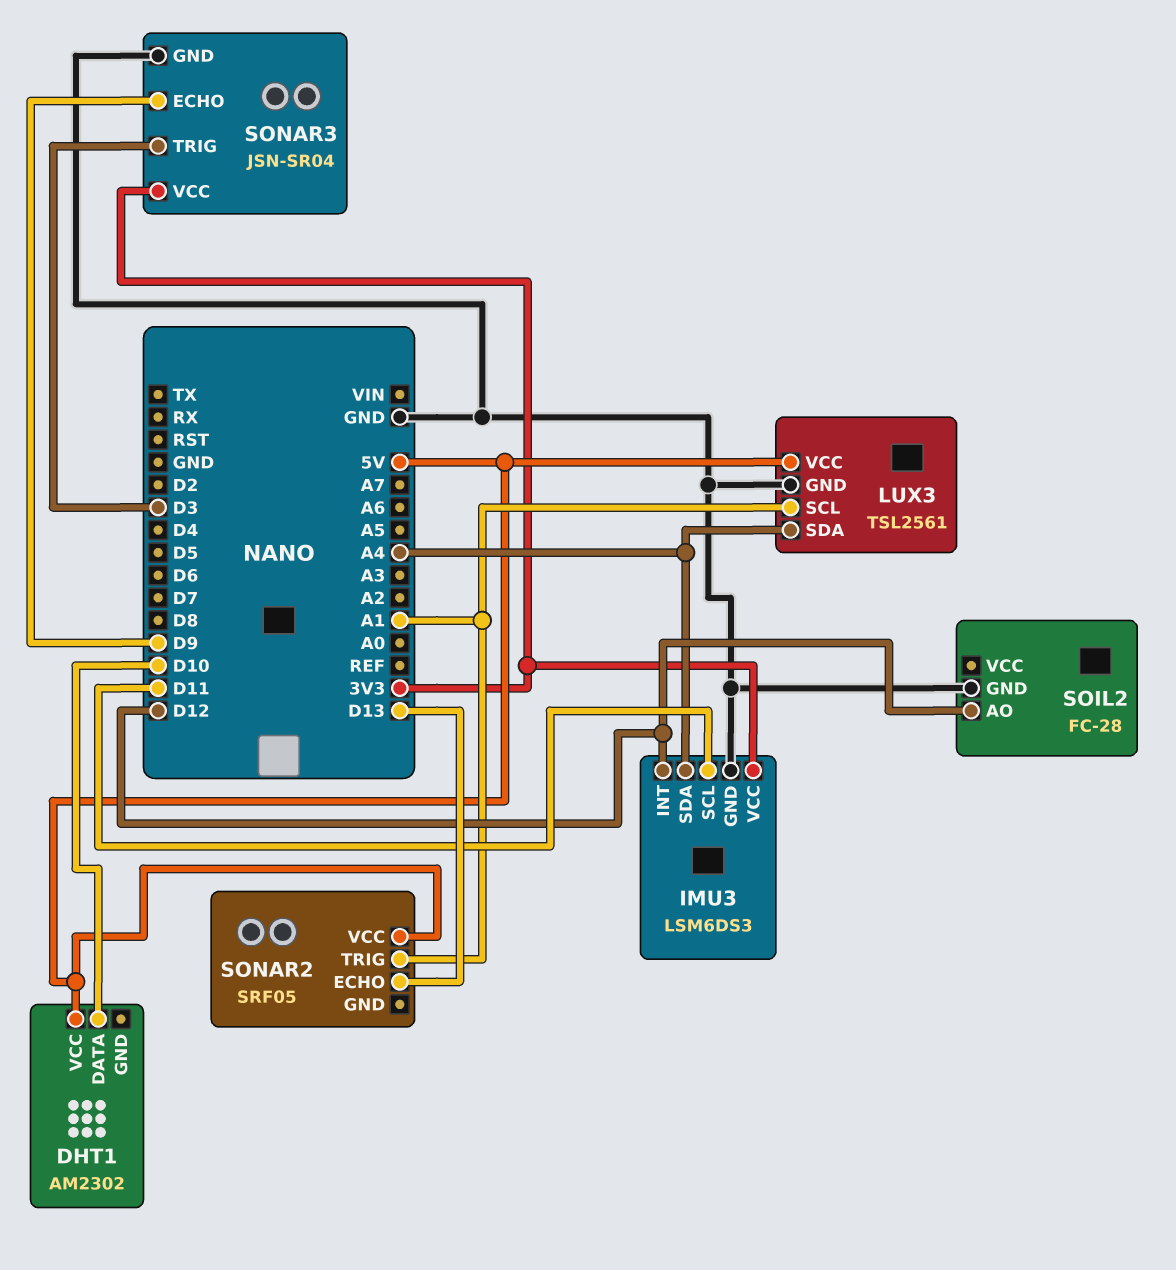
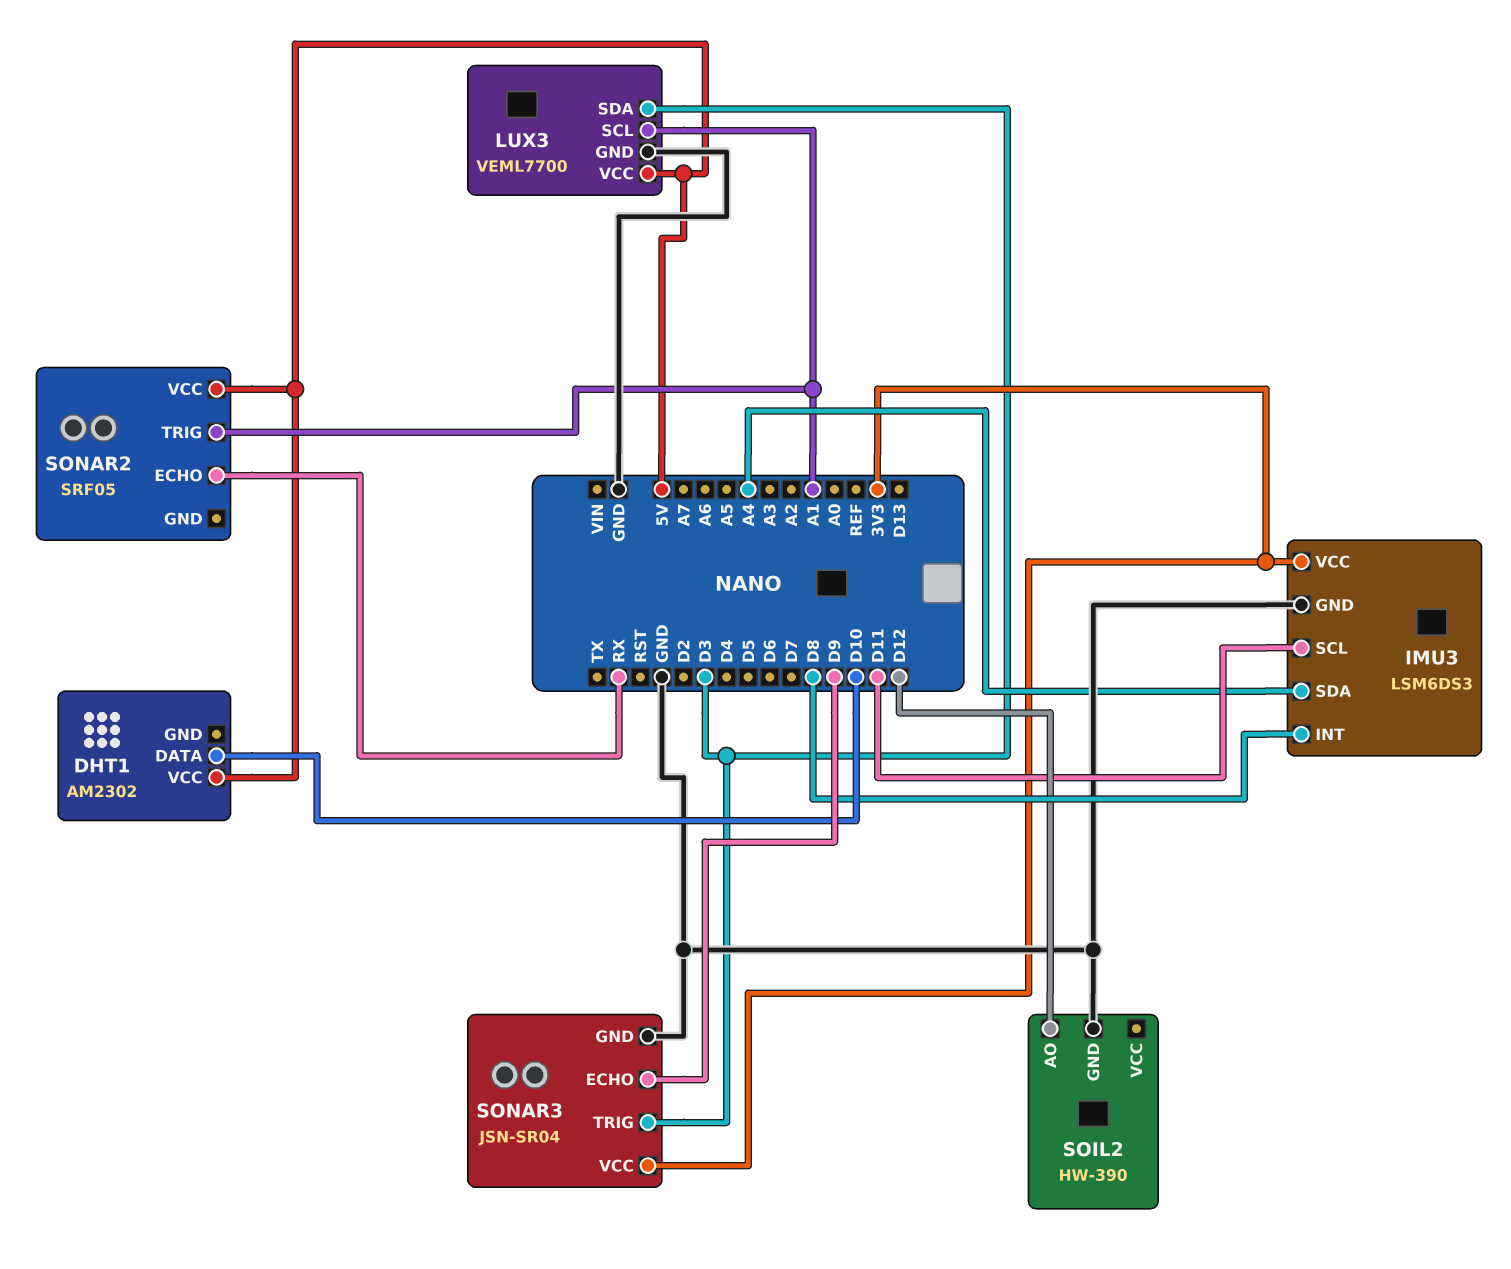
IMU3 pin INT: D12 -> D8
LUX3: TSL2561 -> VEML7700
LUX3 pin SDA: A4 -> D3
SOIL2: FC-28 -> HW-390
SONAR2 pin ECHO: D13 -> RX

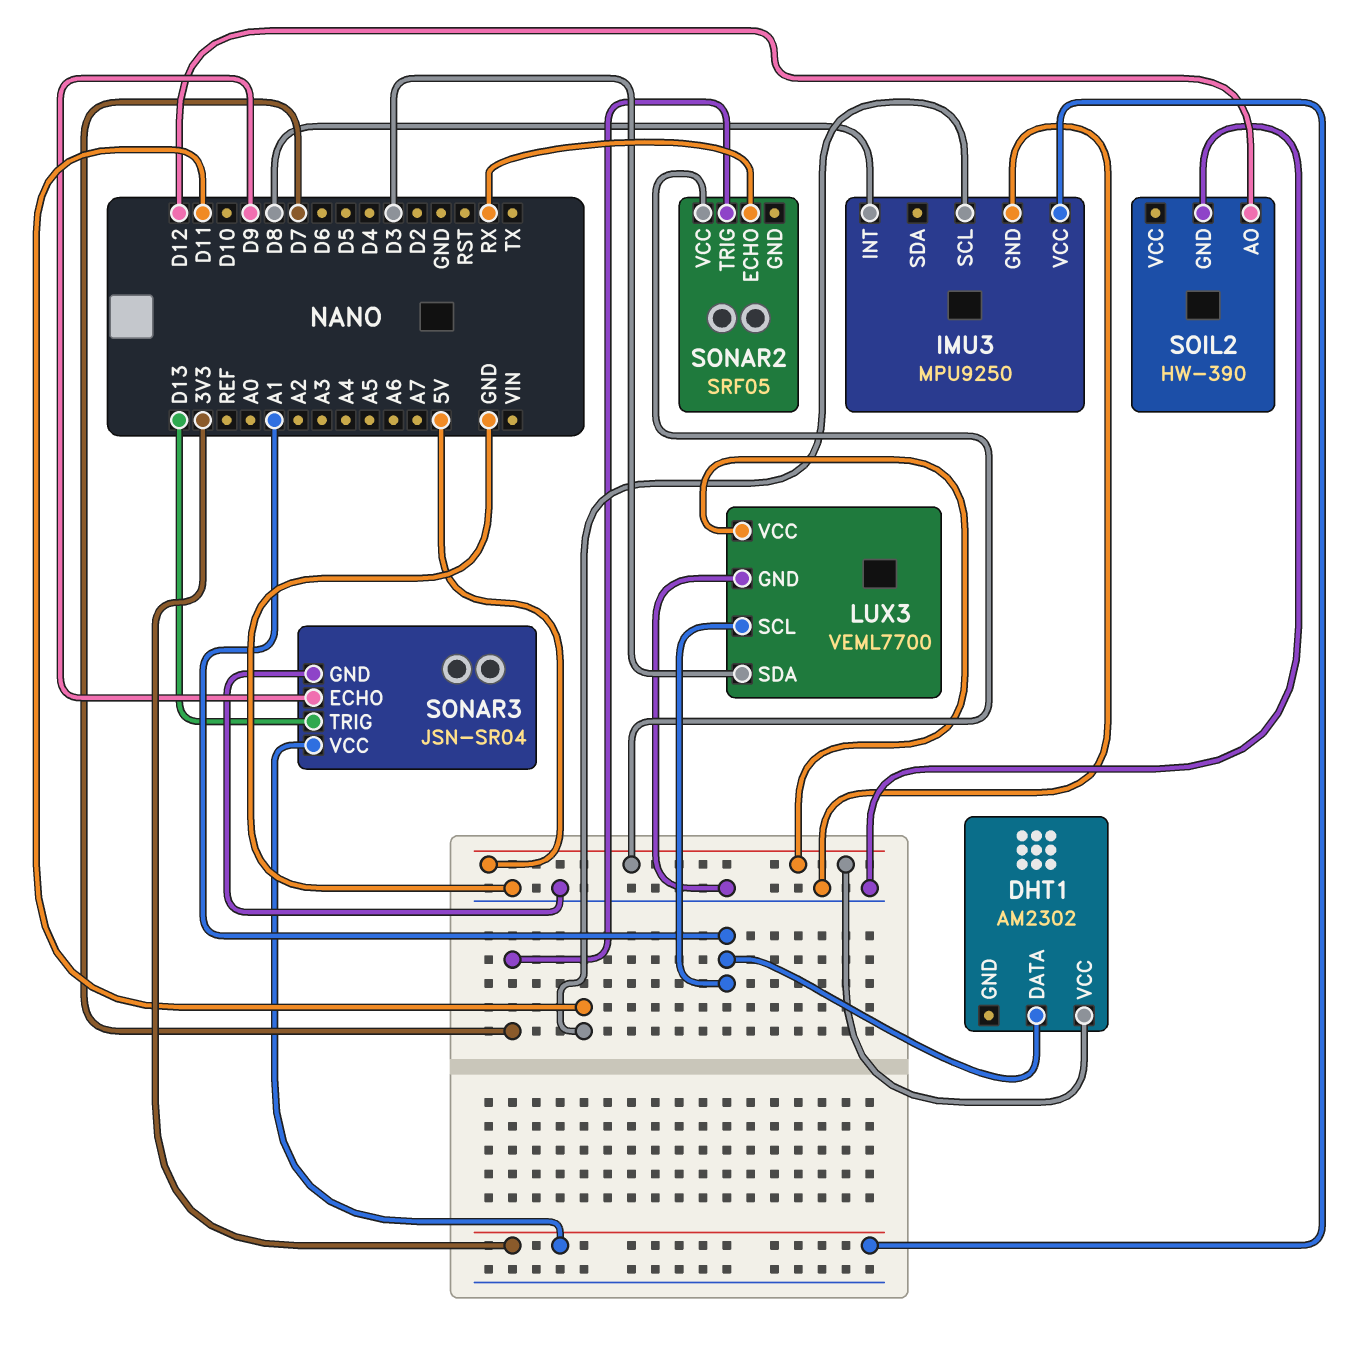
DHT1 pin DATA: D10 -> A1
IMU3: LSM6DS3 -> MPU9250
IMU3 pin SDA: A4 -> none
SONAR2 pin TRIG: A1 -> D7
SONAR3 pin TRIG: D3 -> D13

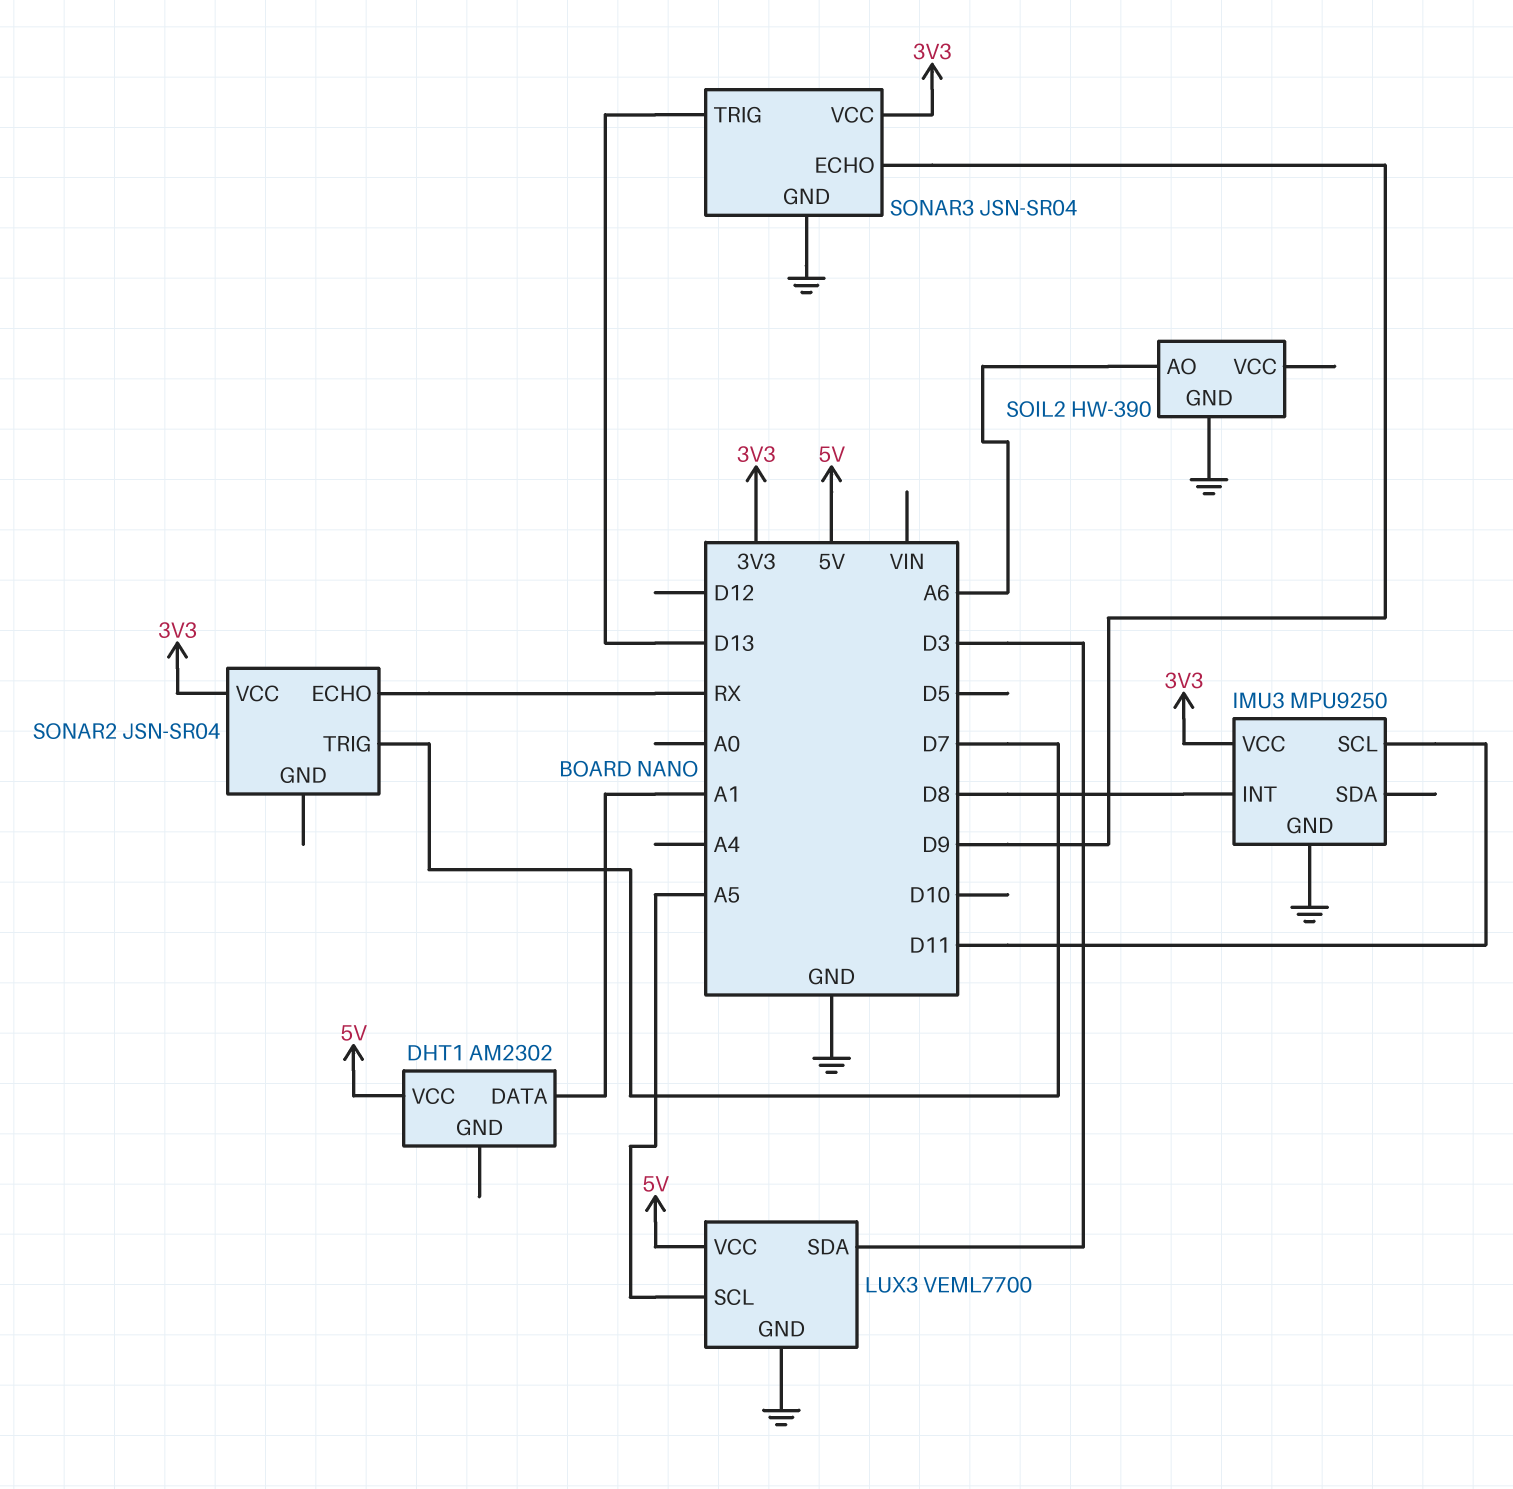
LUX3 pin SCL: A1 -> A5
SOIL2 pin AO: D12 -> A6
SONAR2: SRF05 -> JSN-SR04
SONAR2 pin VCC: 5V -> 3V3

